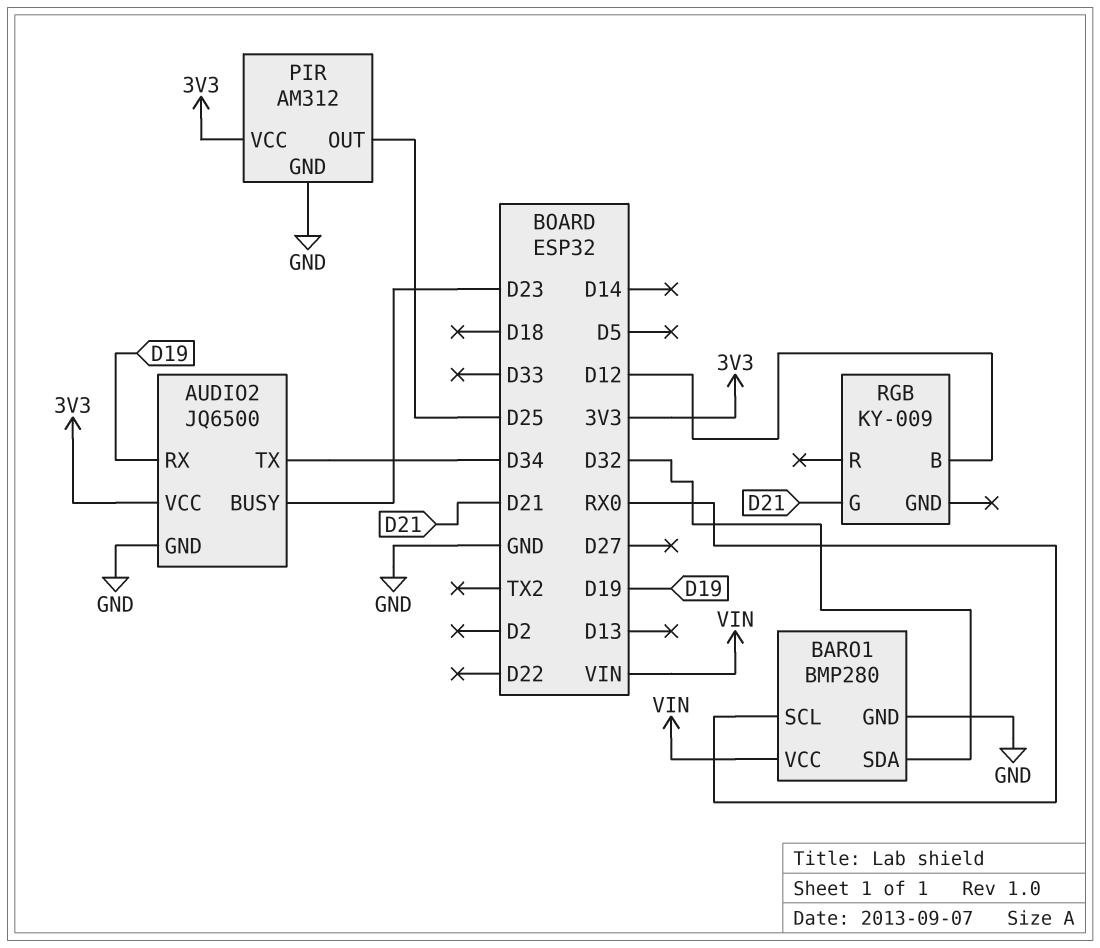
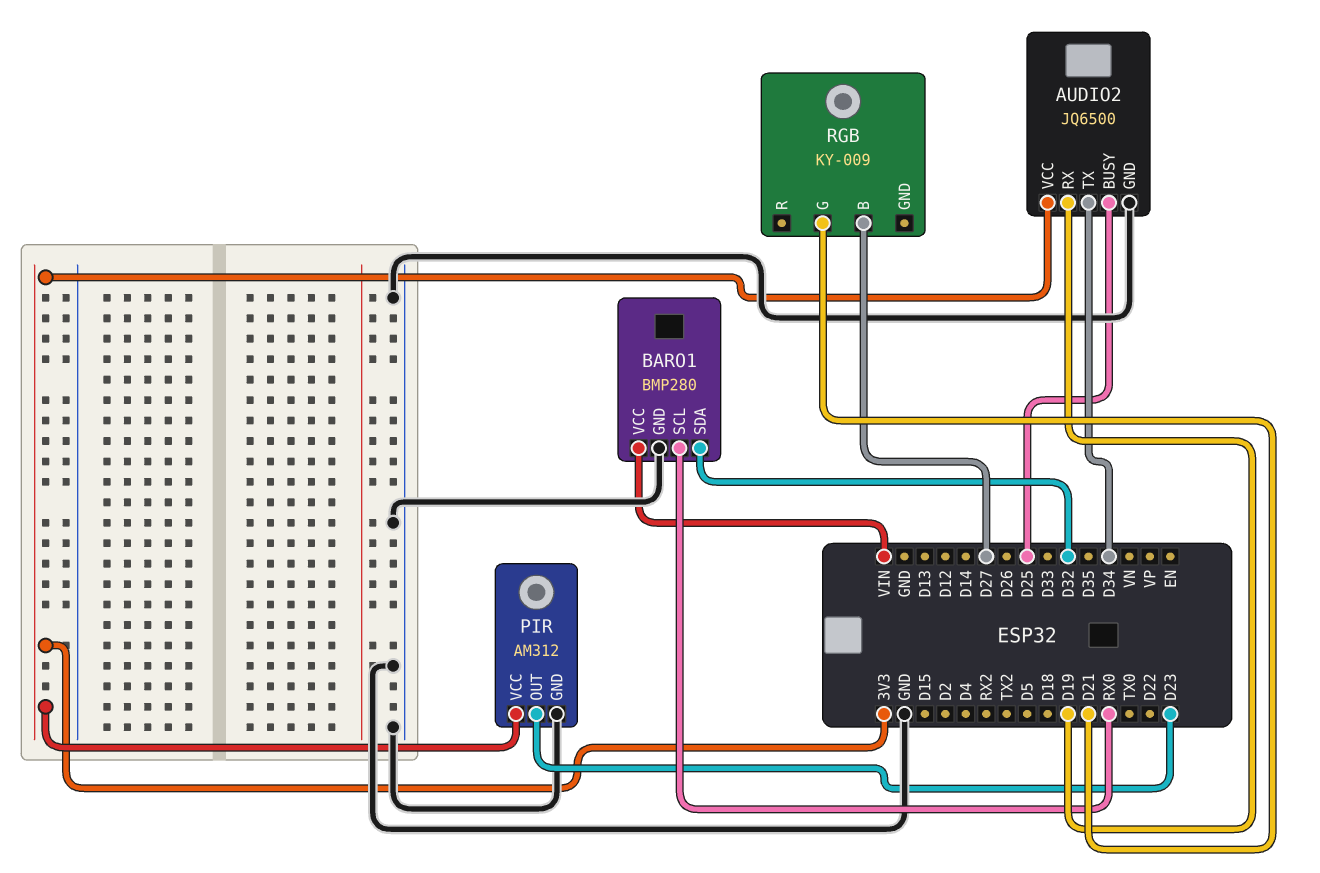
AUDIO2 pin BUSY: D23 -> D25
PIR pin OUT: D25 -> D23
RGB pin B: D12 -> D27

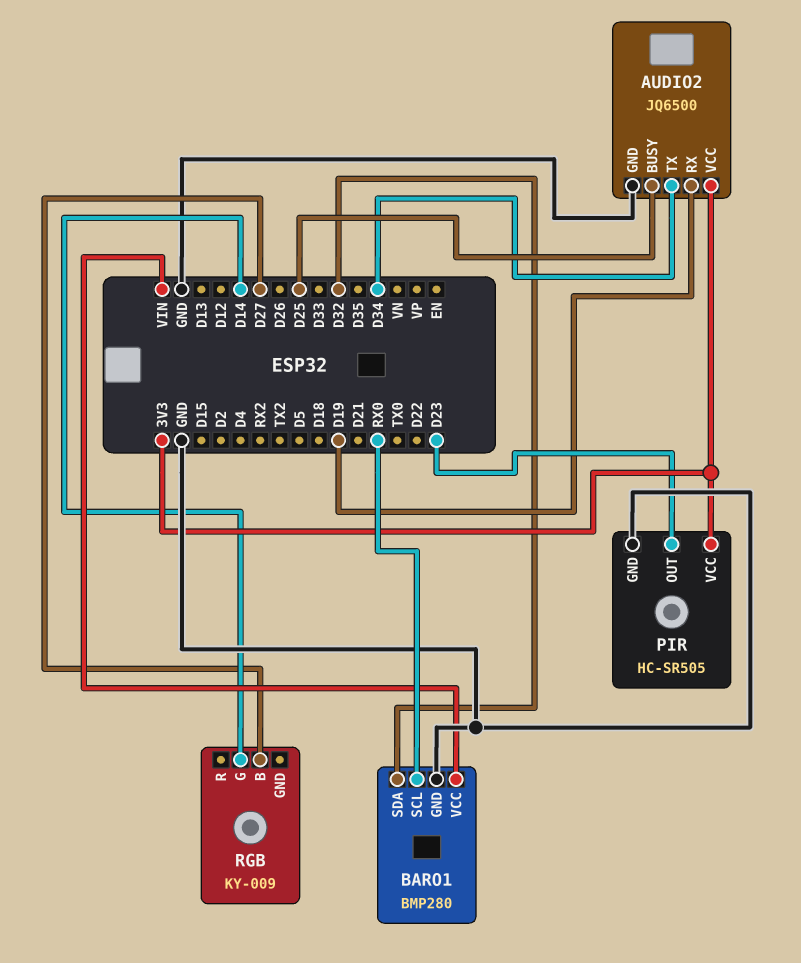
PIR: AM312 -> HC-SR505
RGB pin G: D21 -> D14

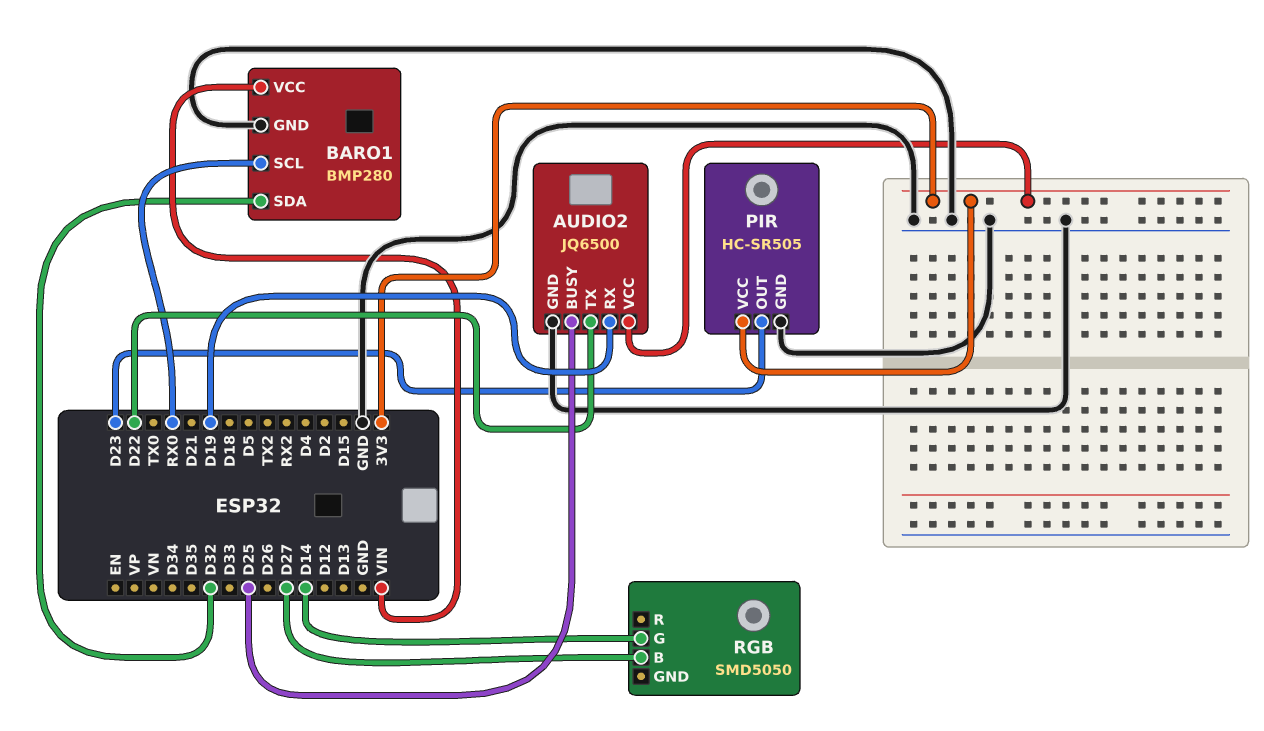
AUDIO2 pin TX: D34 -> D22
RGB: KY-009 -> SMD5050

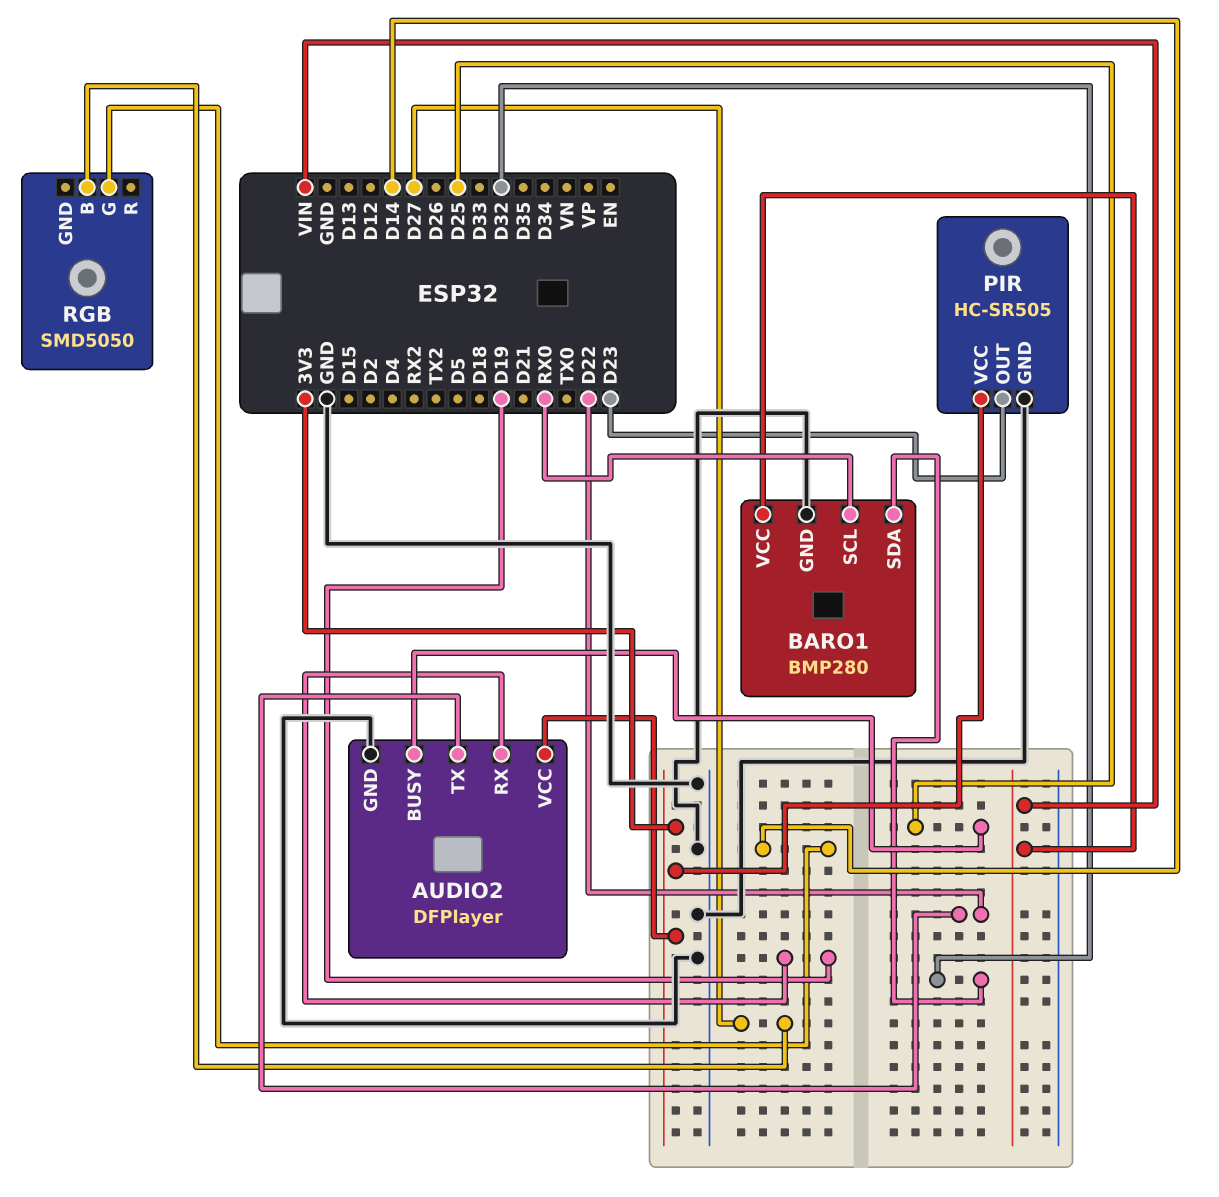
AUDIO2: JQ6500 -> DFPlayer

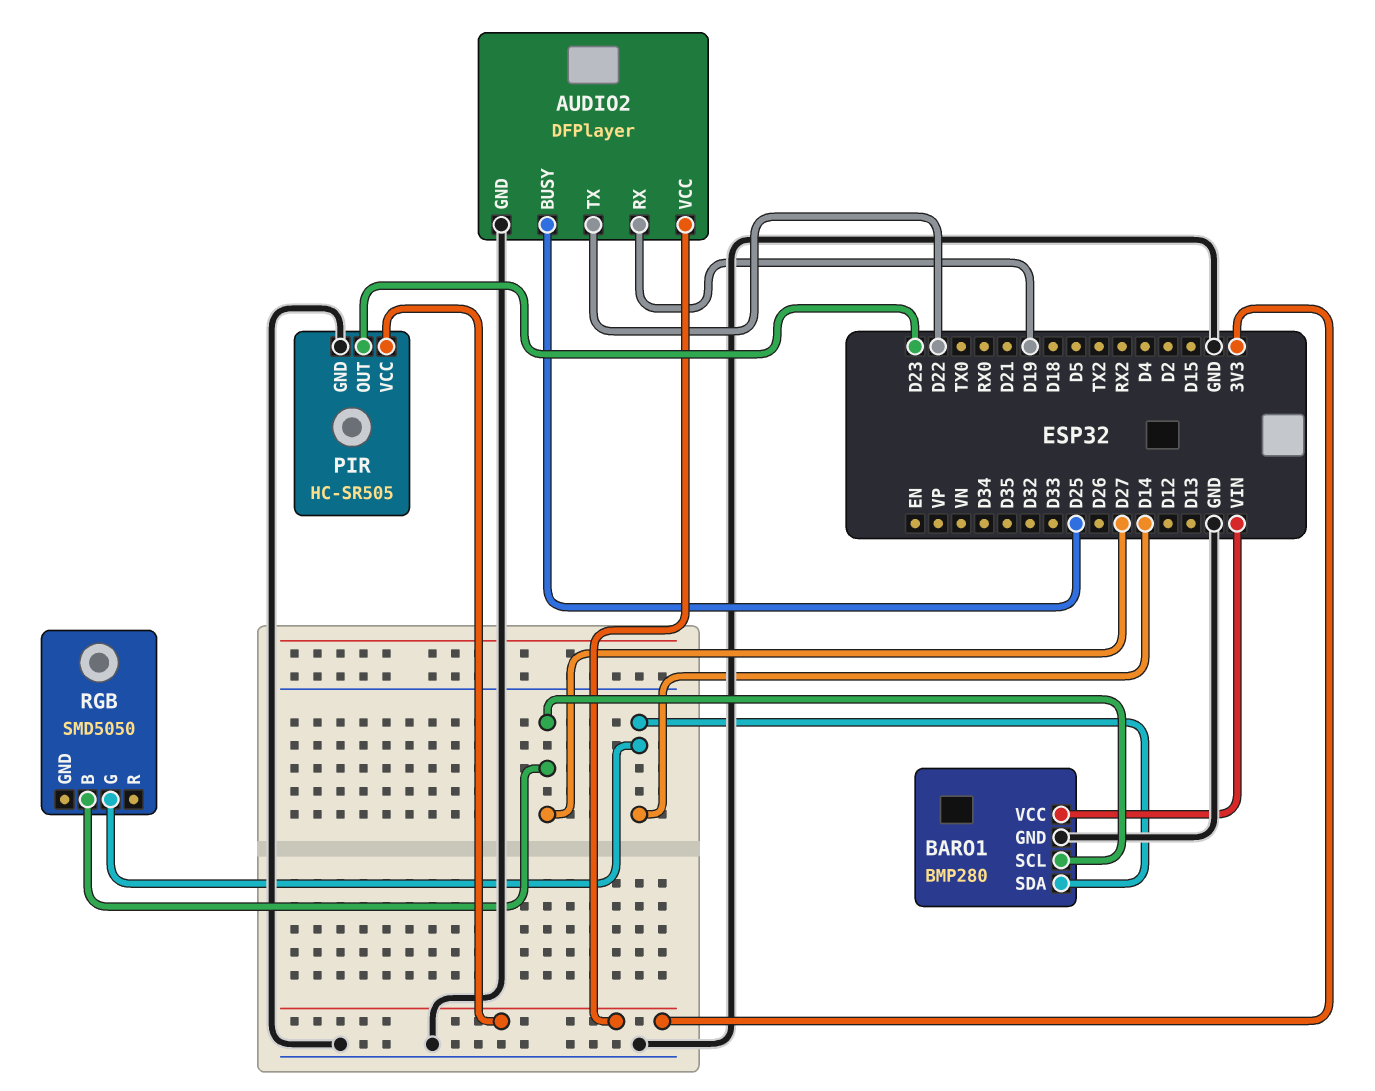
BARO1 pin SCL: RX0 -> D27
BARO1 pin SDA: D32 -> D14

